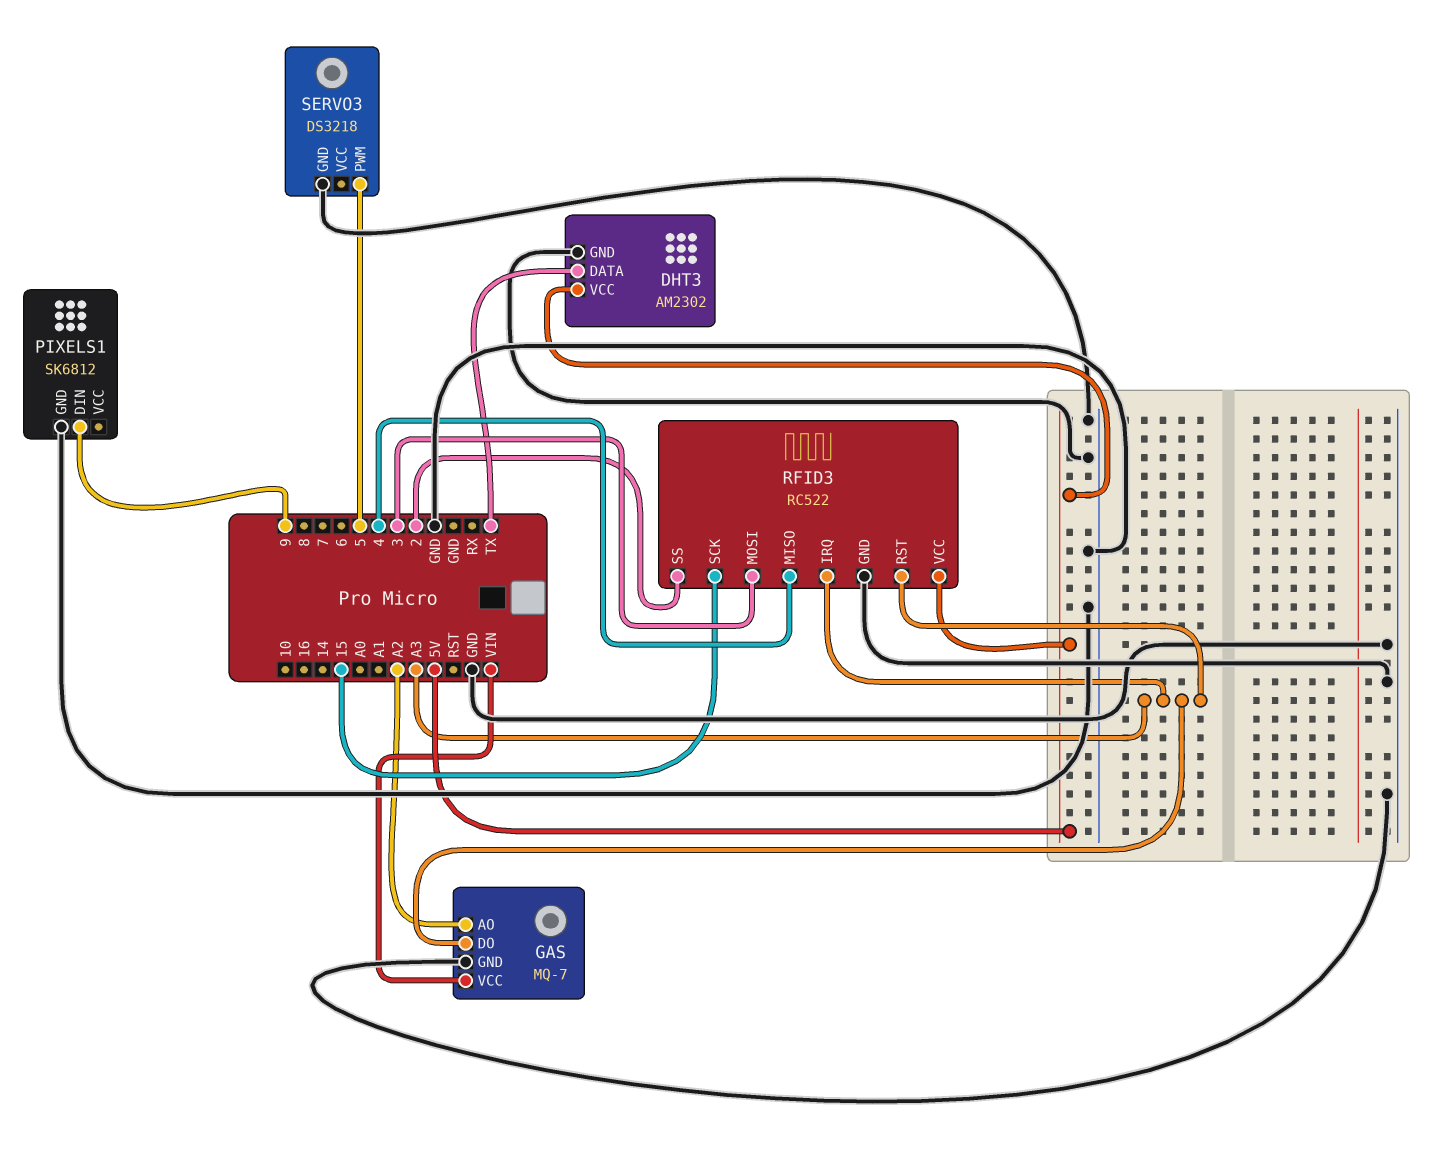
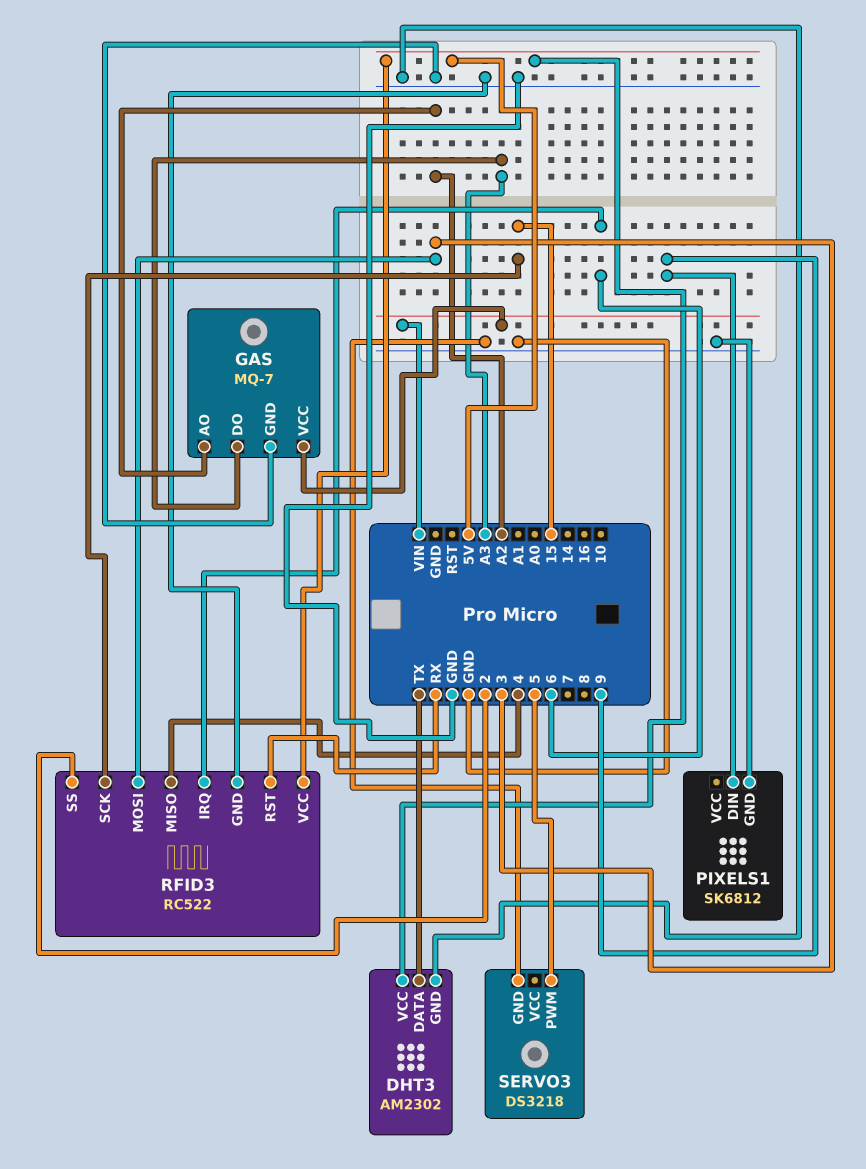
RFID3 pin IRQ: A3 -> 6
RFID3 pin RST: A3 -> RX

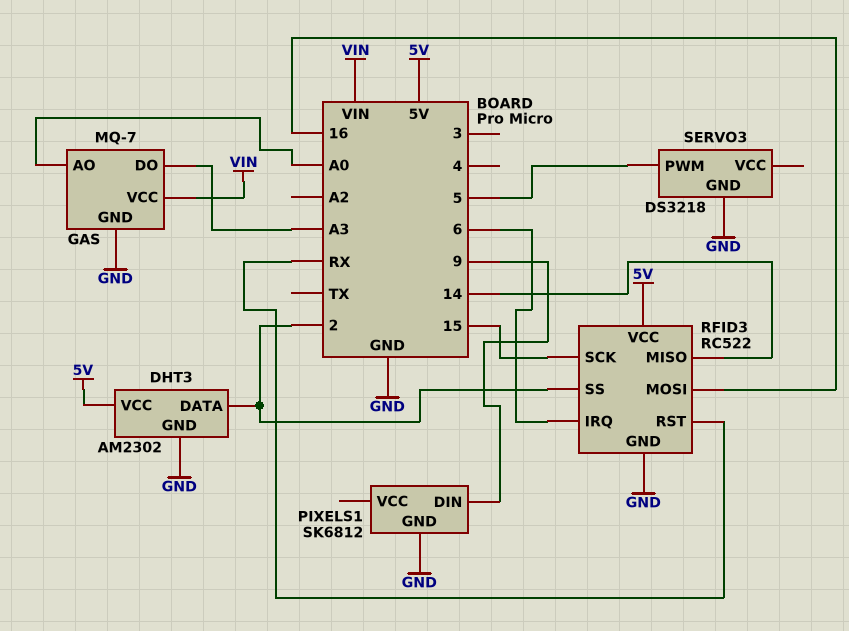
DHT3 pin DATA: TX -> 2
GAS pin AO: A2 -> A0
RFID3 pin MISO: 4 -> 14
RFID3 pin MOSI: 3 -> 16

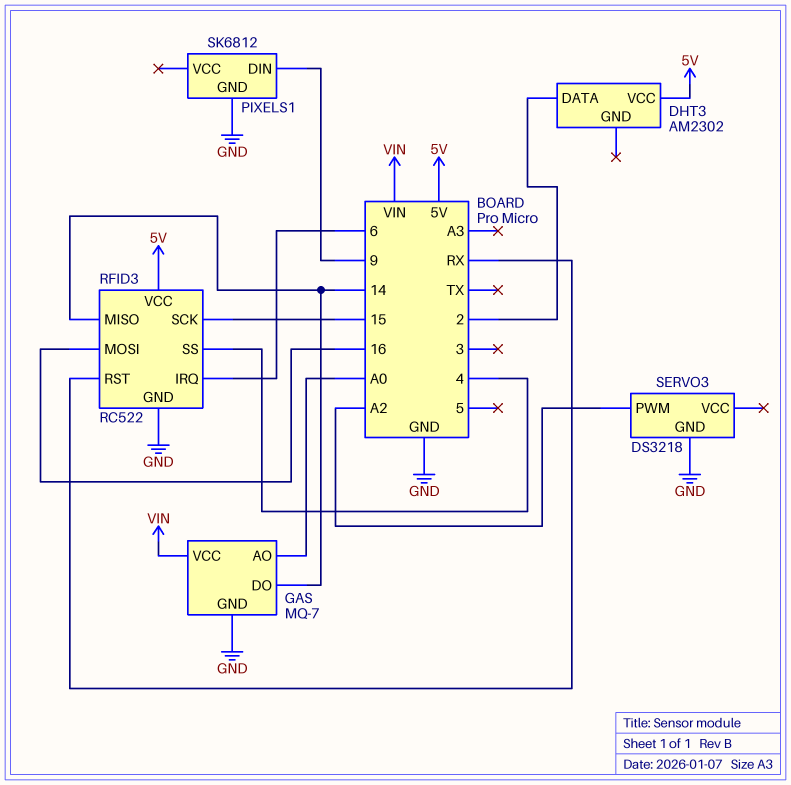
DHT3 pin GND: GND -> none
GAS pin DO: A3 -> 14
RFID3 pin SS: 2 -> 4
SERVO3 pin PWM: 5 -> A2

